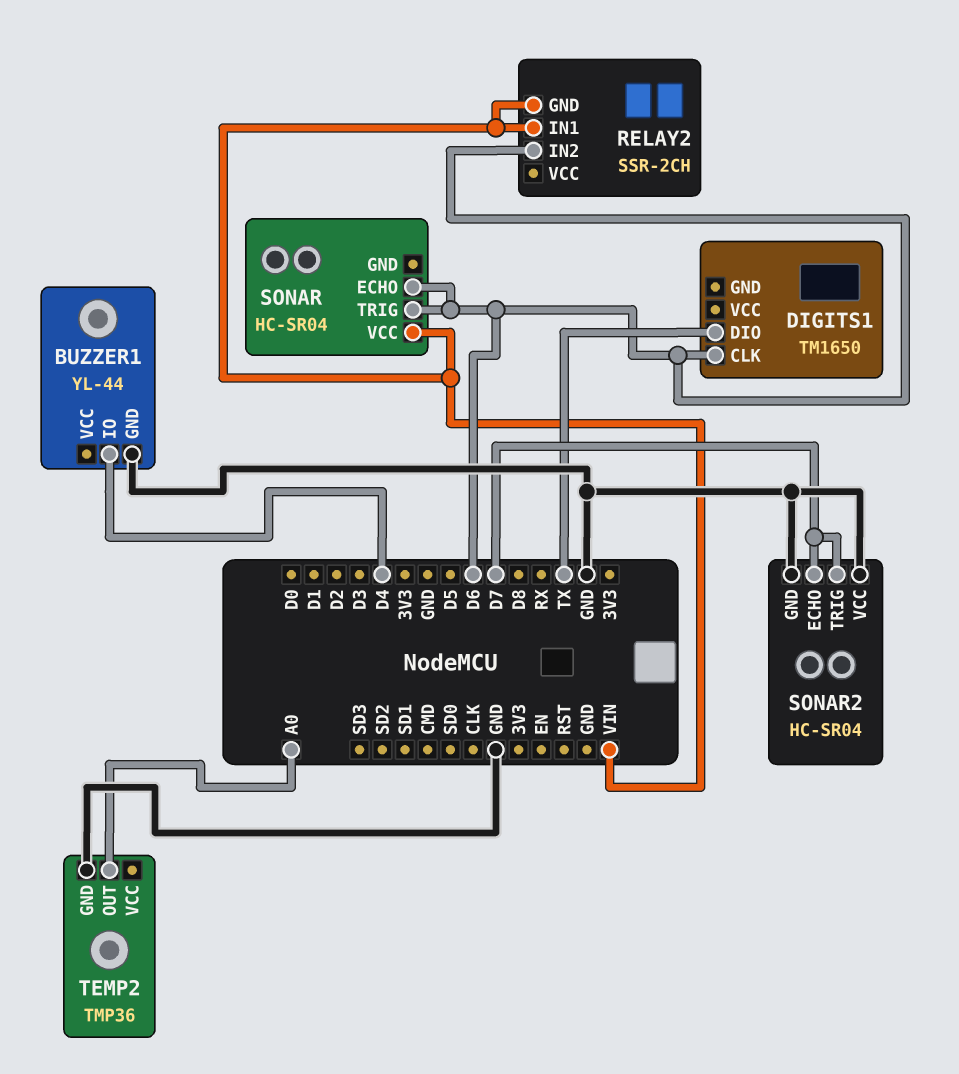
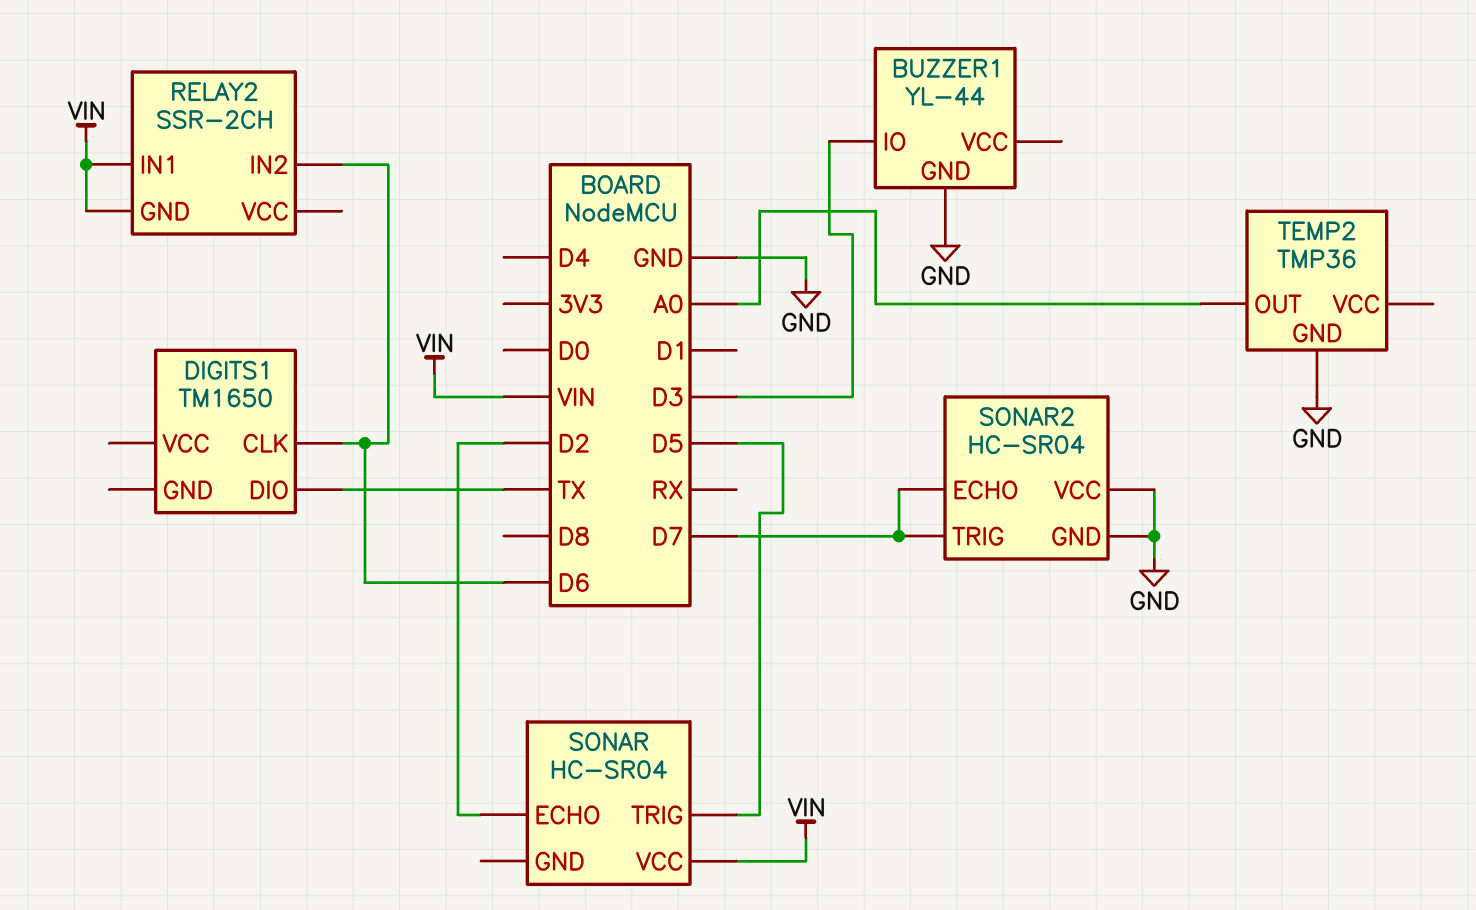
BUZZER1 pin IO: D4 -> D3
SONAR pin ECHO: D6 -> D2
SONAR pin TRIG: D6 -> D5

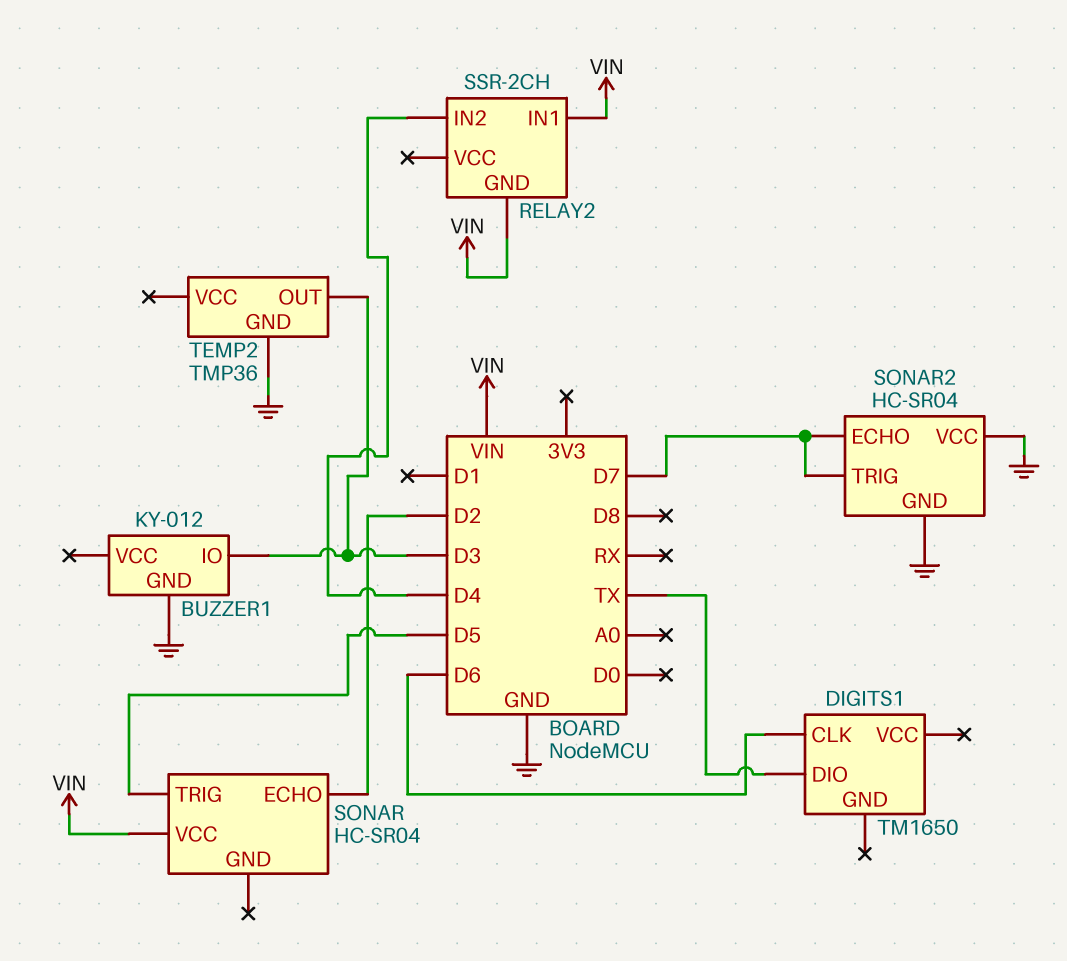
BUZZER1: YL-44 -> KY-012
RELAY2 pin IN2: D6 -> D4
TEMP2 pin OUT: A0 -> D3

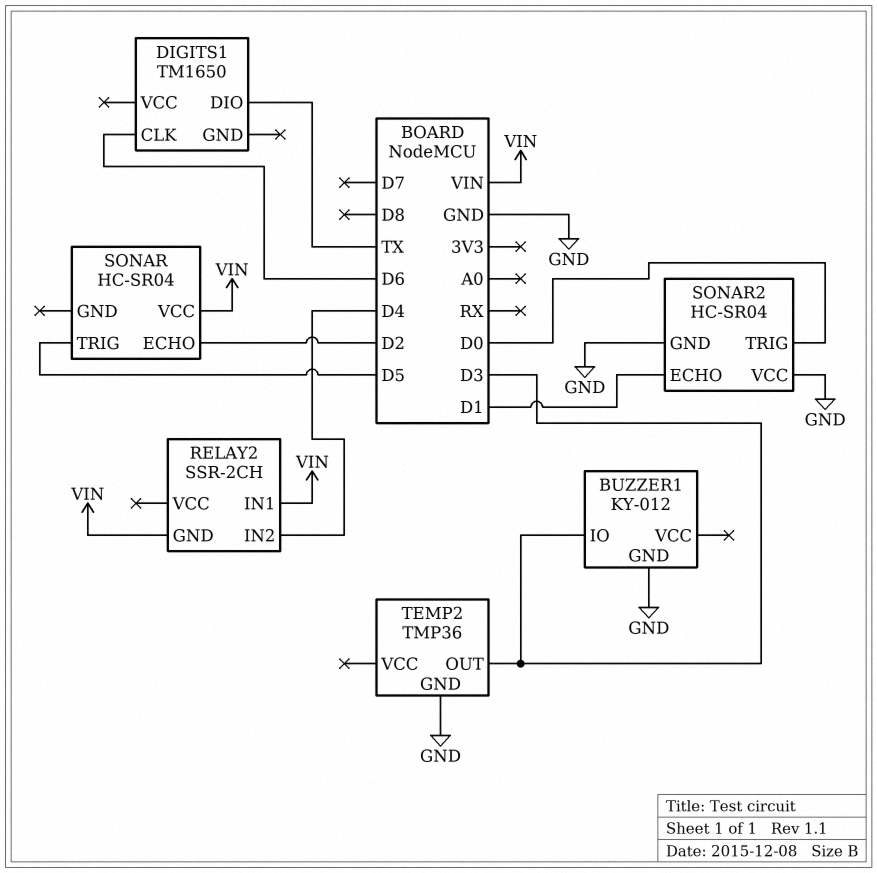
SONAR2 pin ECHO: D7 -> D1
SONAR2 pin TRIG: D7 -> D0

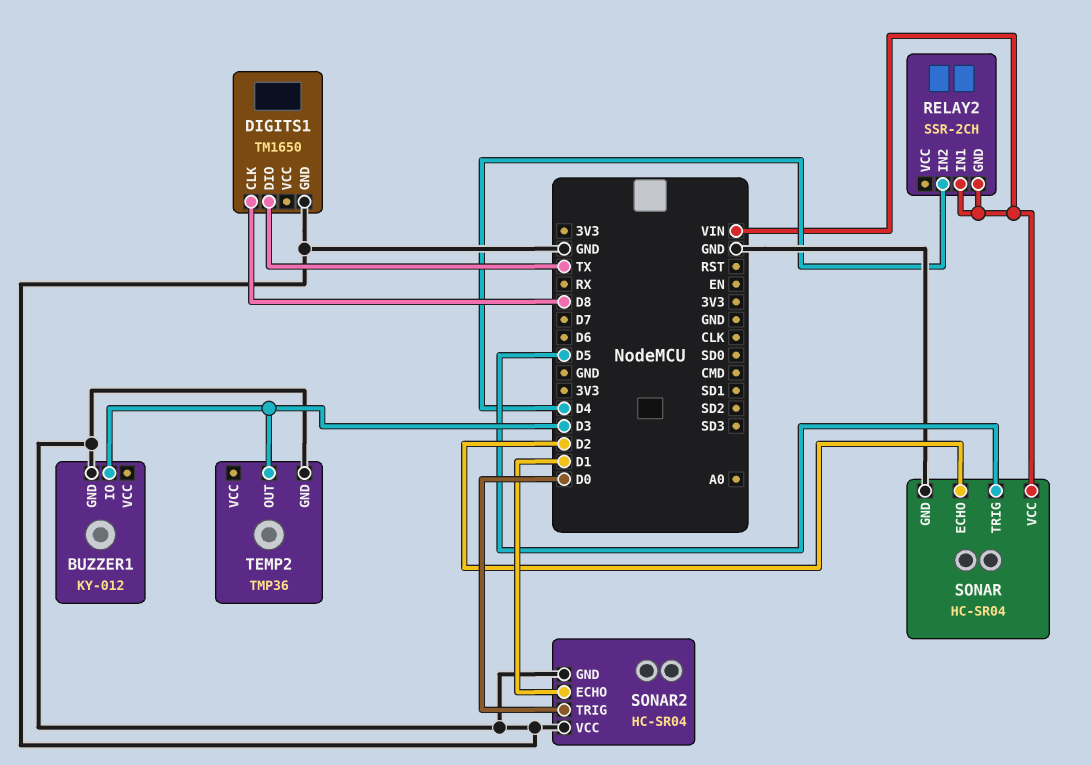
DIGITS1 pin CLK: D6 -> D8
DIGITS1 pin GND: none -> GND
SONAR pin GND: none -> GND

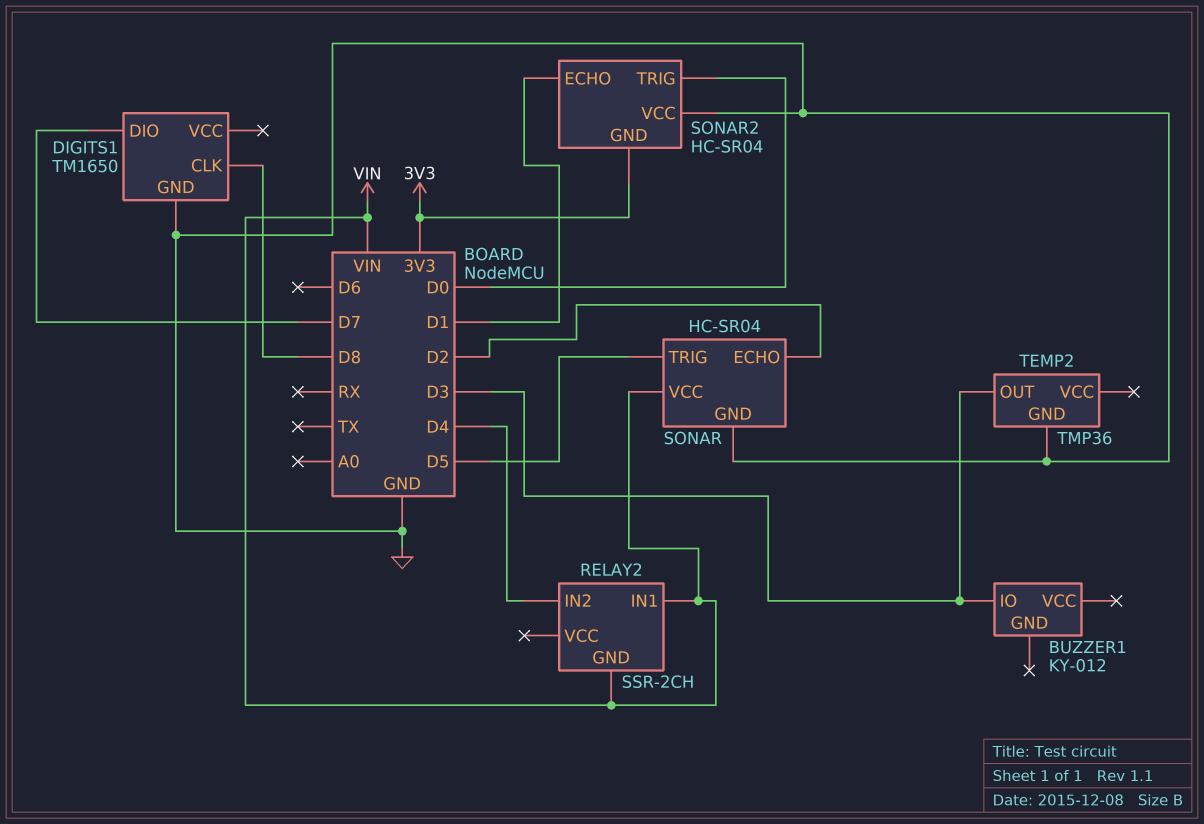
BUZZER1 pin GND: GND -> none
DIGITS1 pin DIO: TX -> D7
SONAR2 pin GND: GND -> 3V3

